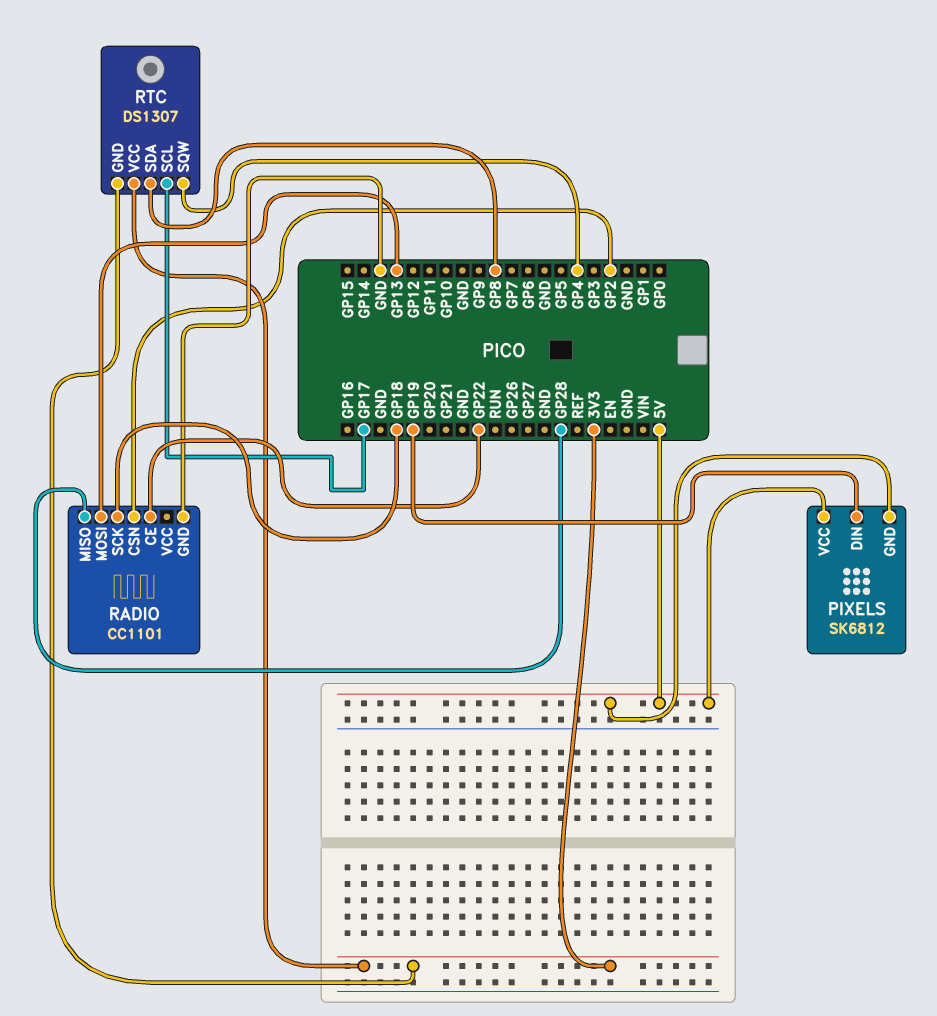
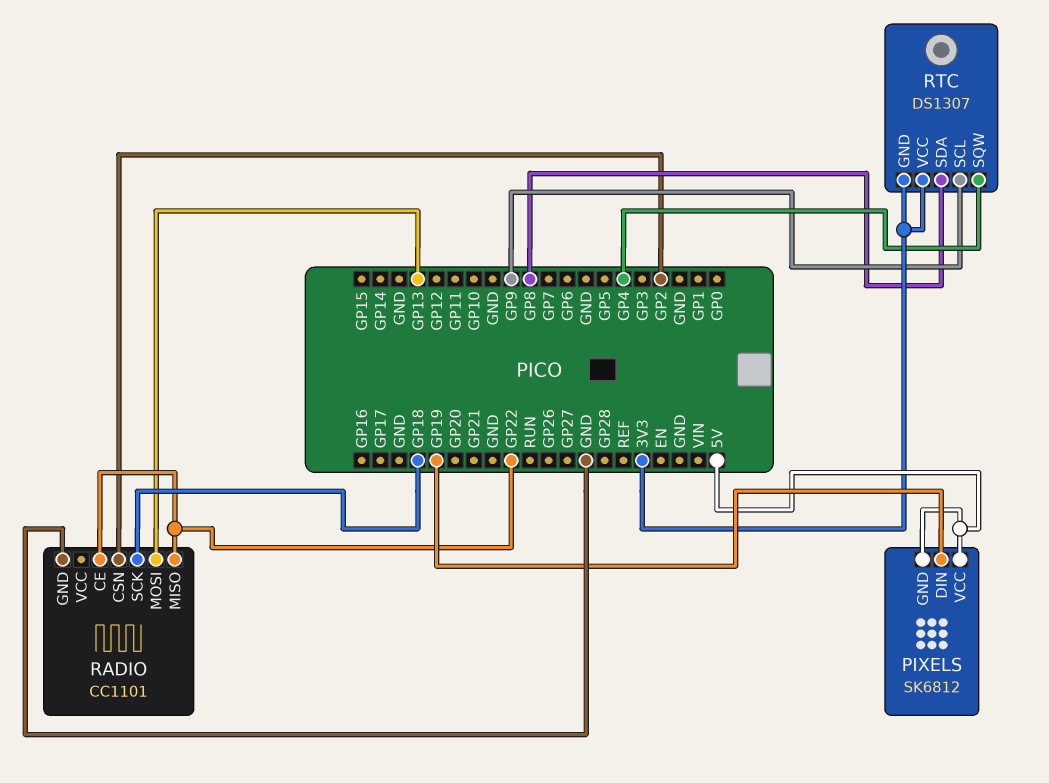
RADIO pin MISO: GP28 -> GP22
RTC pin SCL: GP17 -> GP9

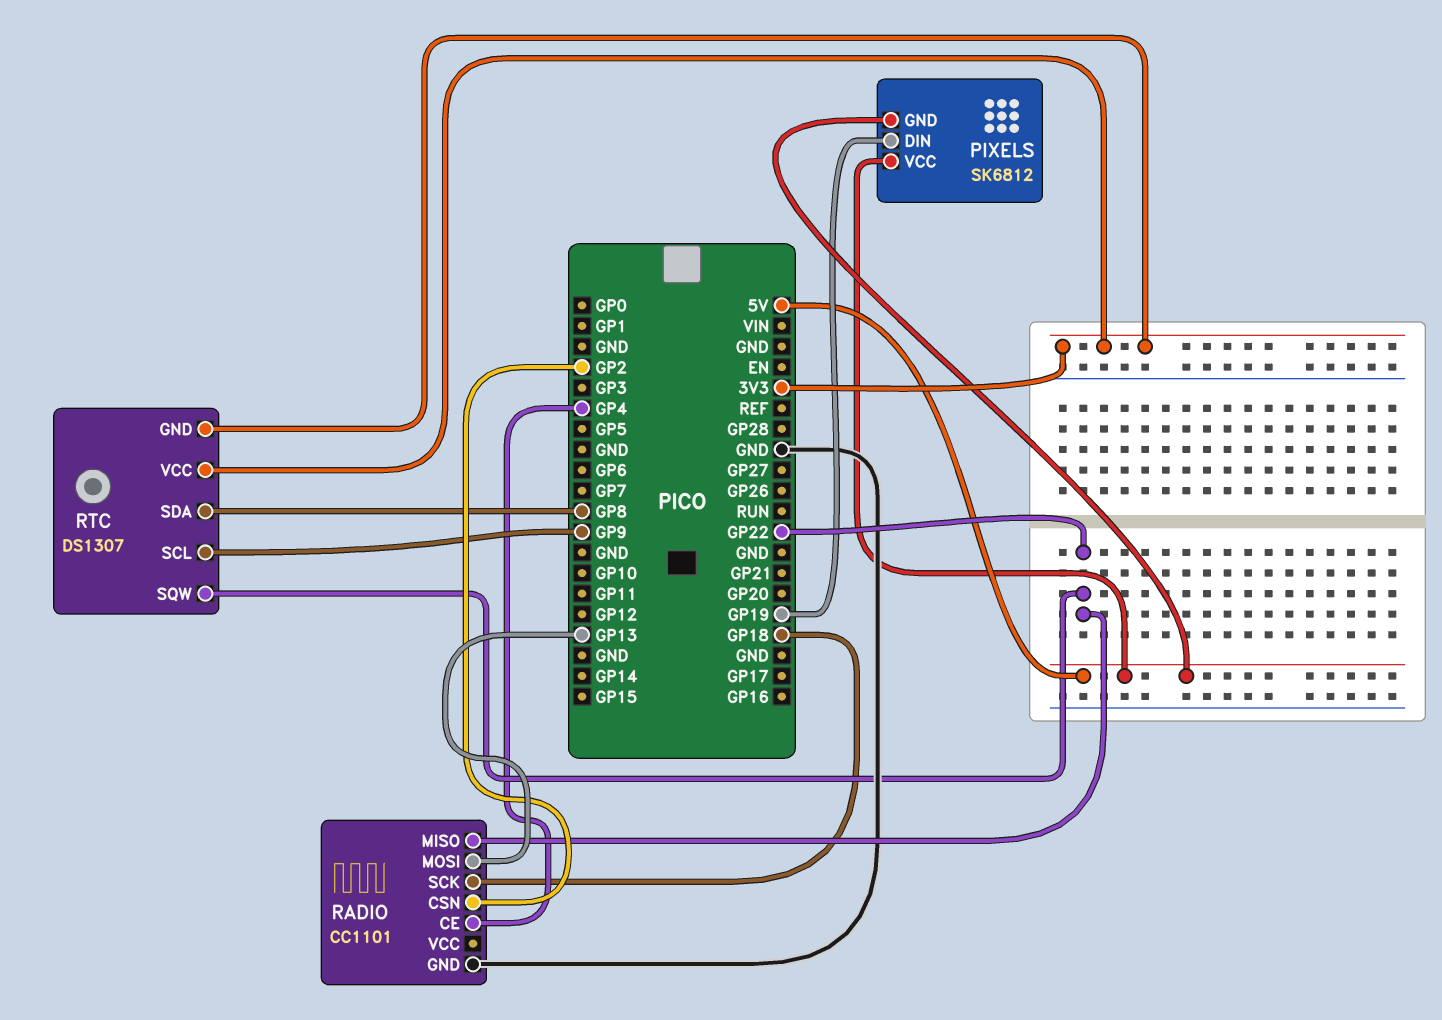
RADIO pin CE: GP22 -> GP4
RTC pin SQW: GP4 -> GP22

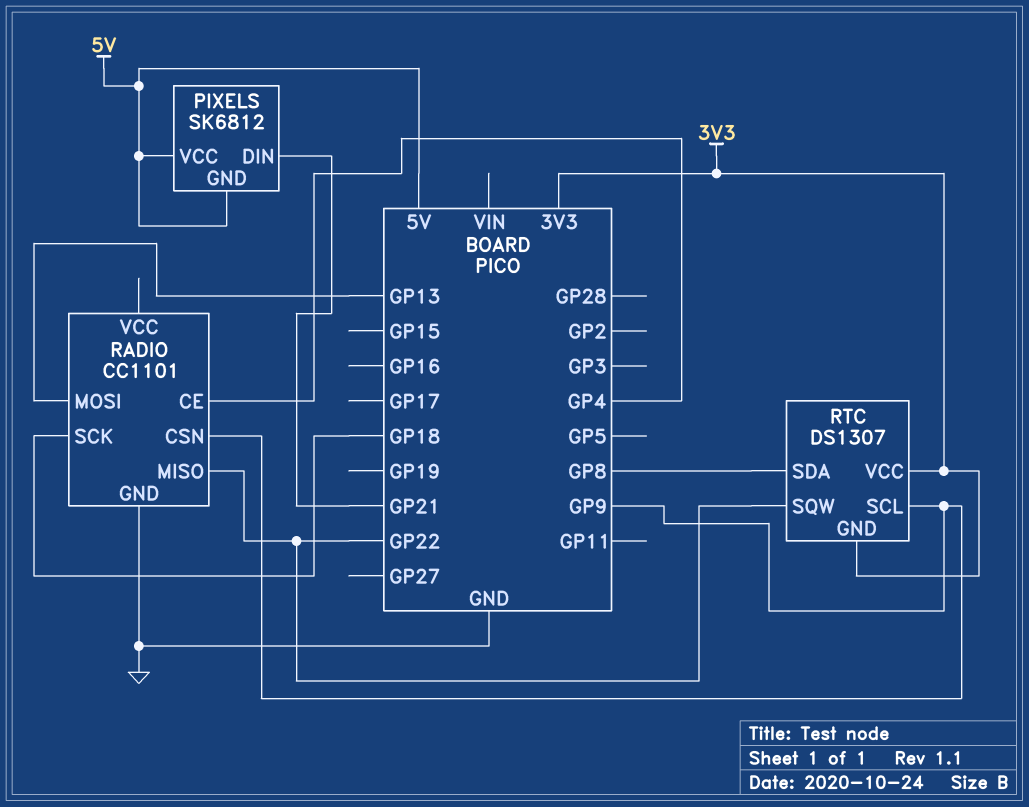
PIXELS pin DIN: GP19 -> GP21
RADIO pin CSN: GP2 -> GP9

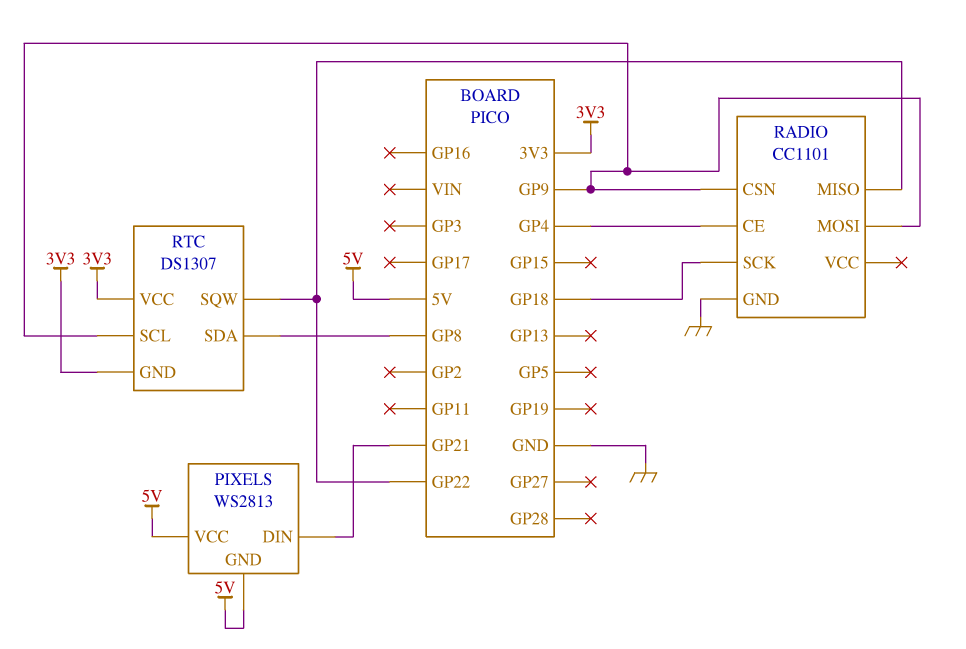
PIXELS: SK6812 -> WS2813
RADIO pin MOSI: GP13 -> GP9

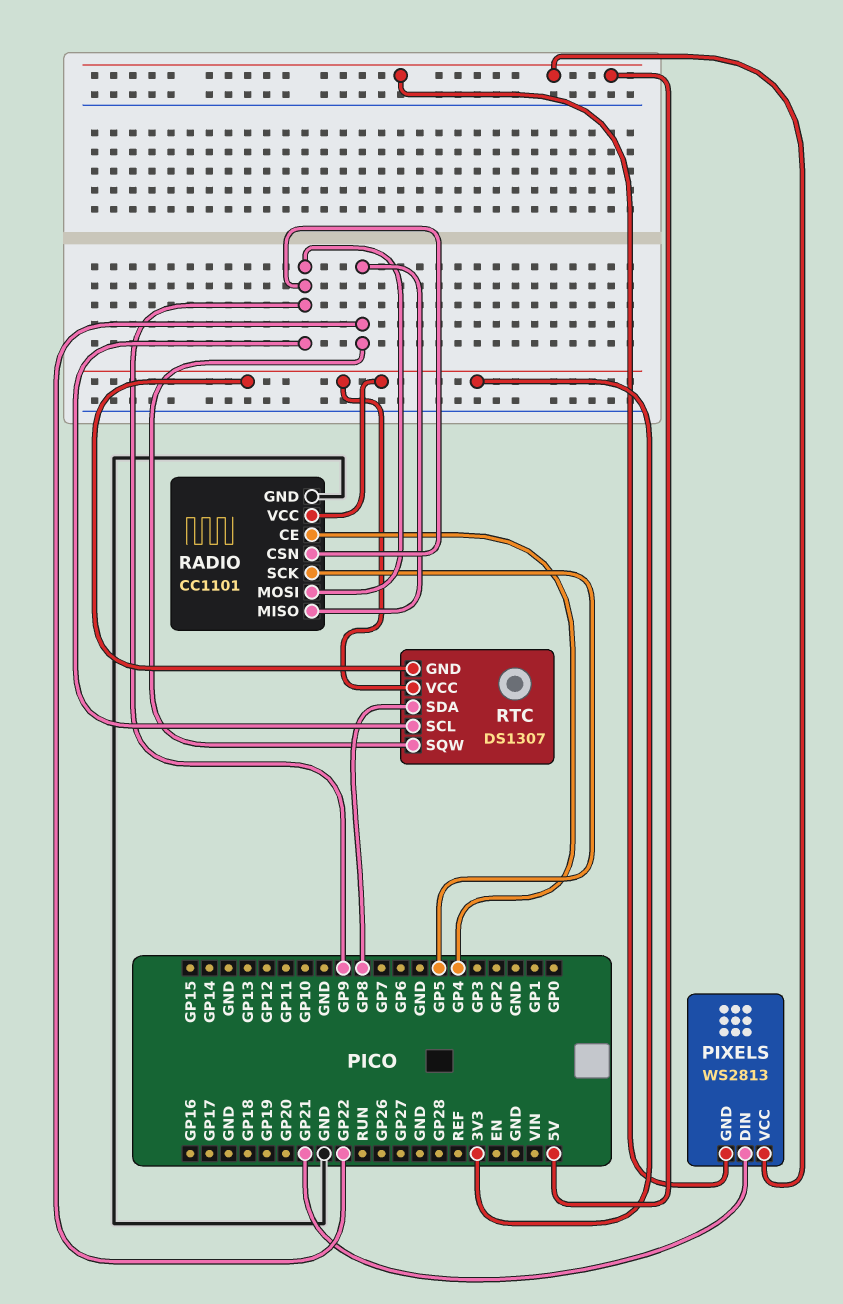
RADIO pin SCK: GP18 -> GP5
RADIO pin VCC: none -> 3V3

